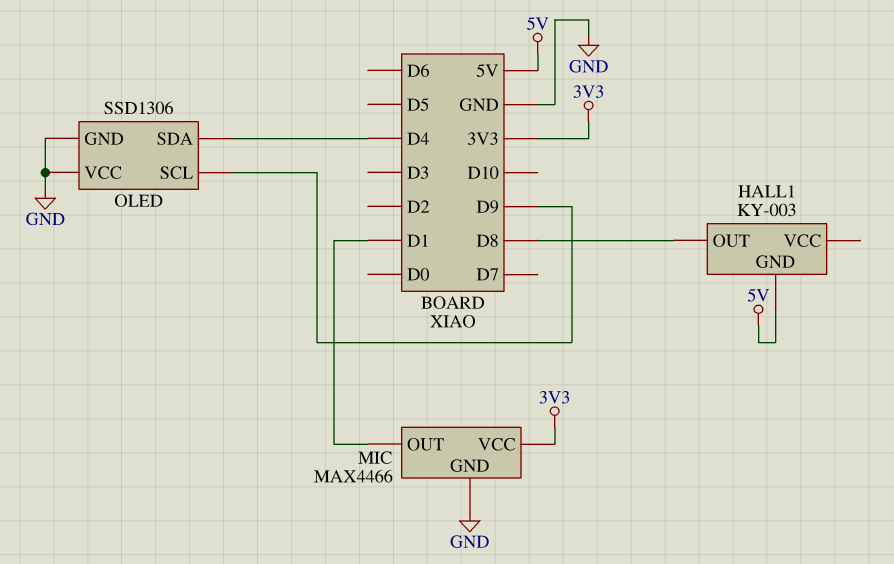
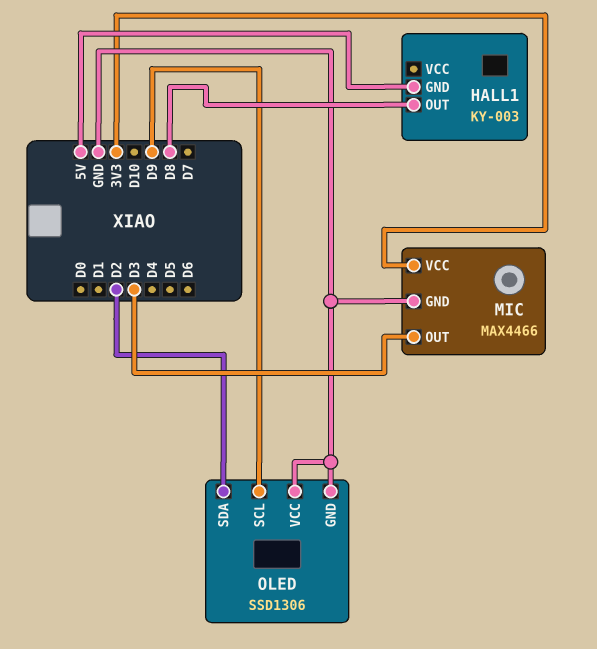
MIC pin OUT: D1 -> D3
OLED pin SDA: D4 -> D2

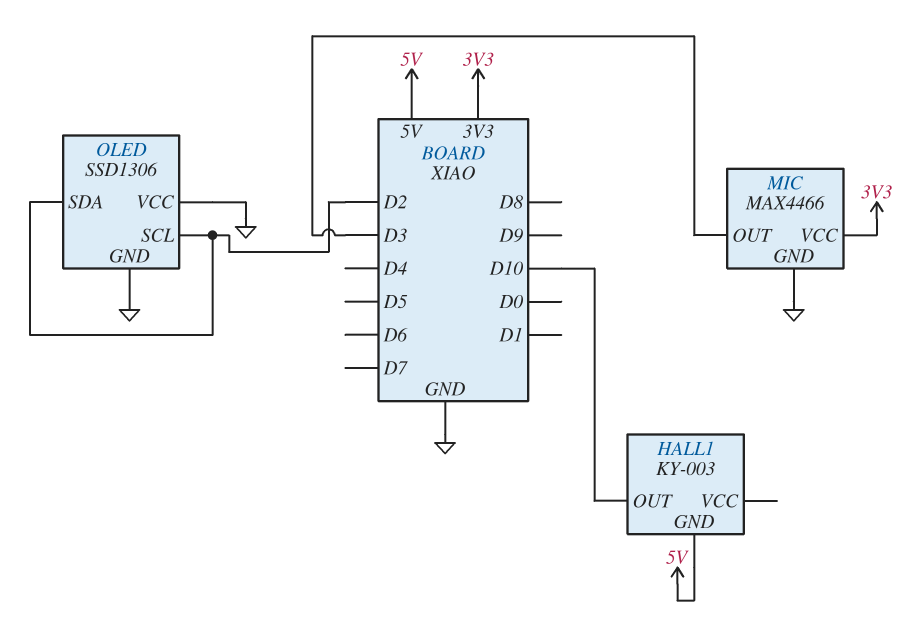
HALL1 pin OUT: D8 -> D10
OLED pin SCL: D9 -> D2

